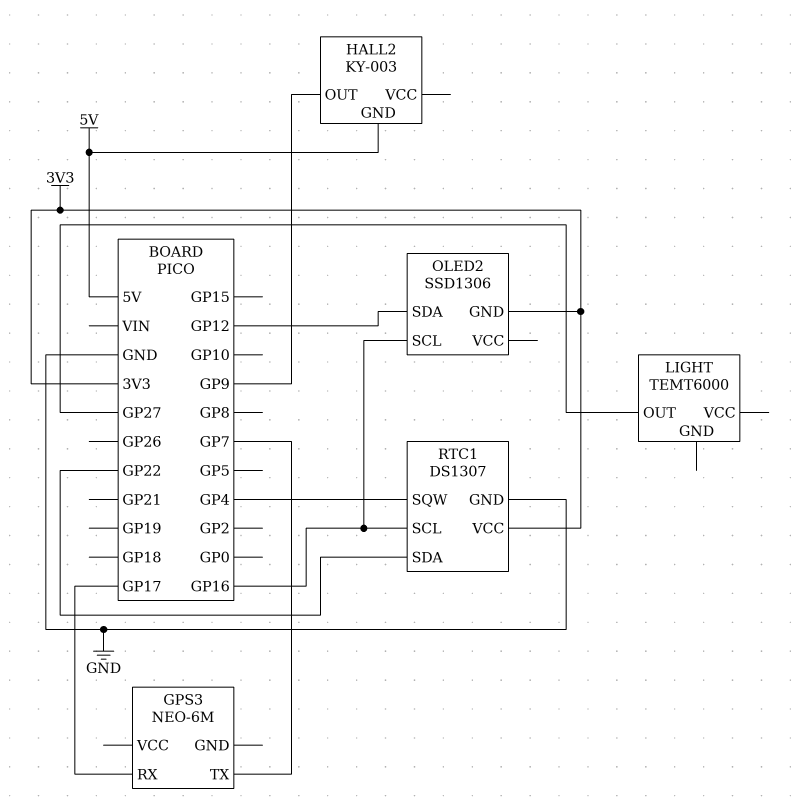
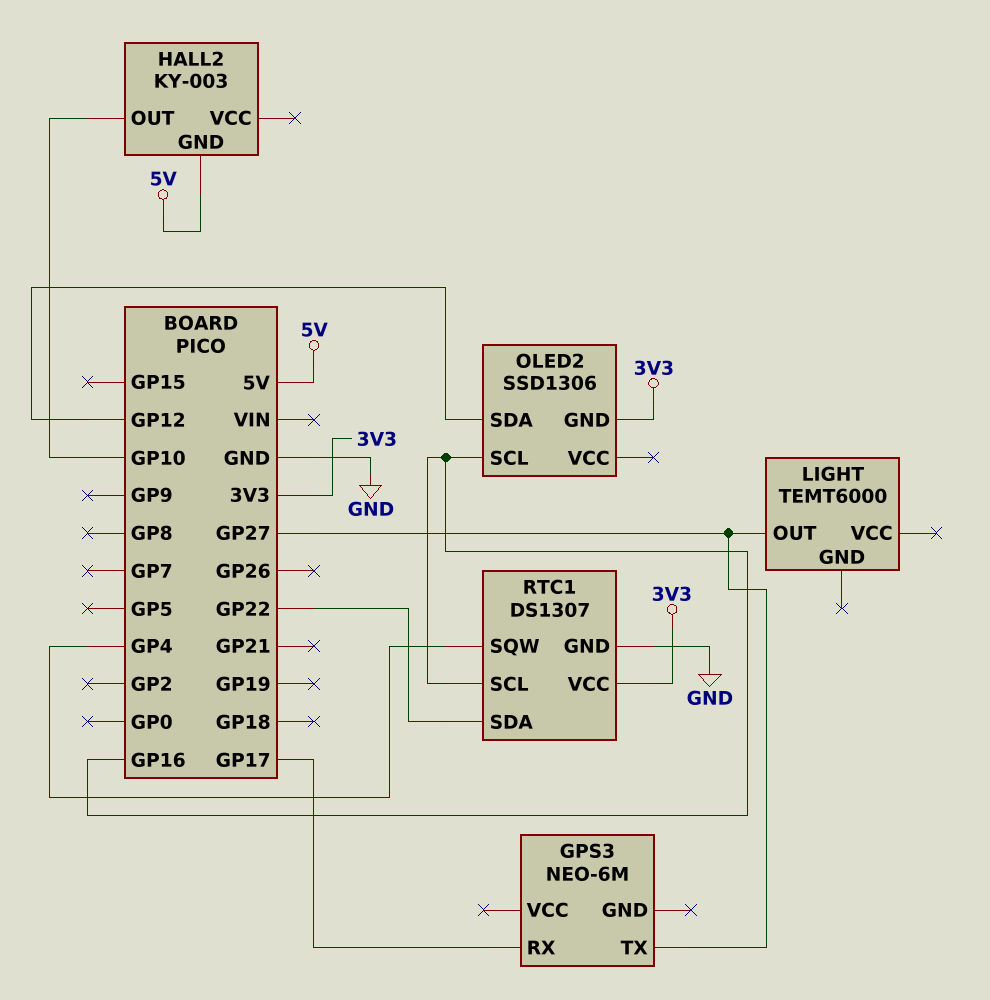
GPS3 pin TX: GP7 -> GP27
HALL2 pin OUT: GP9 -> GP10

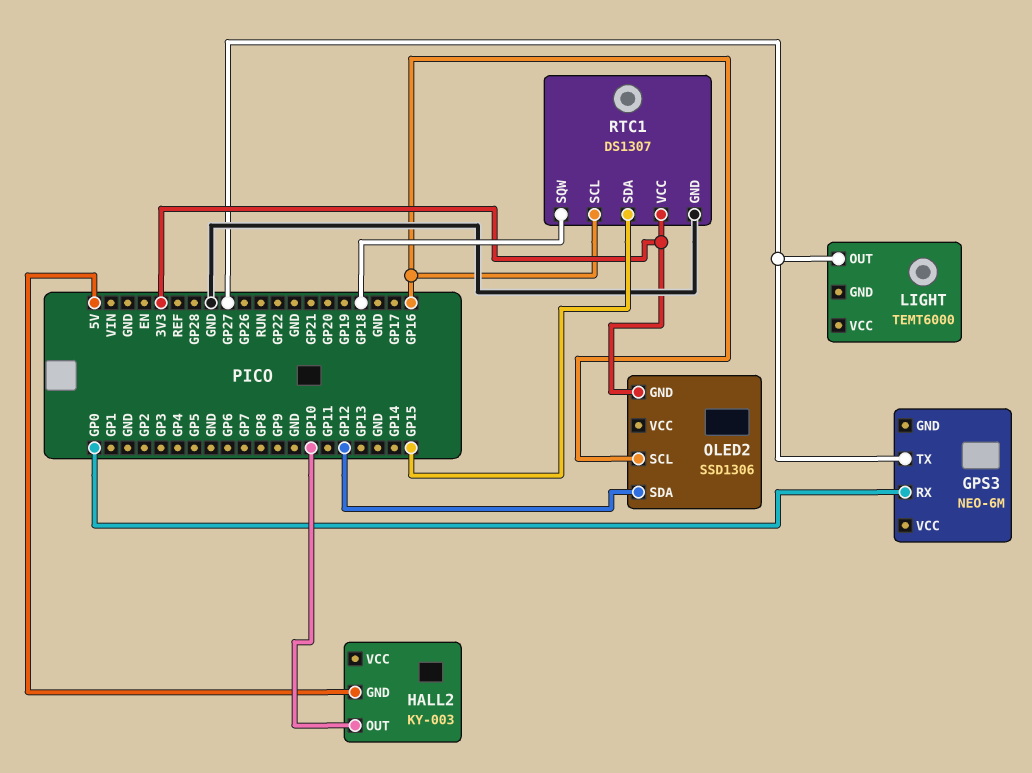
GPS3 pin RX: GP17 -> GP0
RTC1 pin SDA: GP22 -> GP15
RTC1 pin SQW: GP4 -> GP18

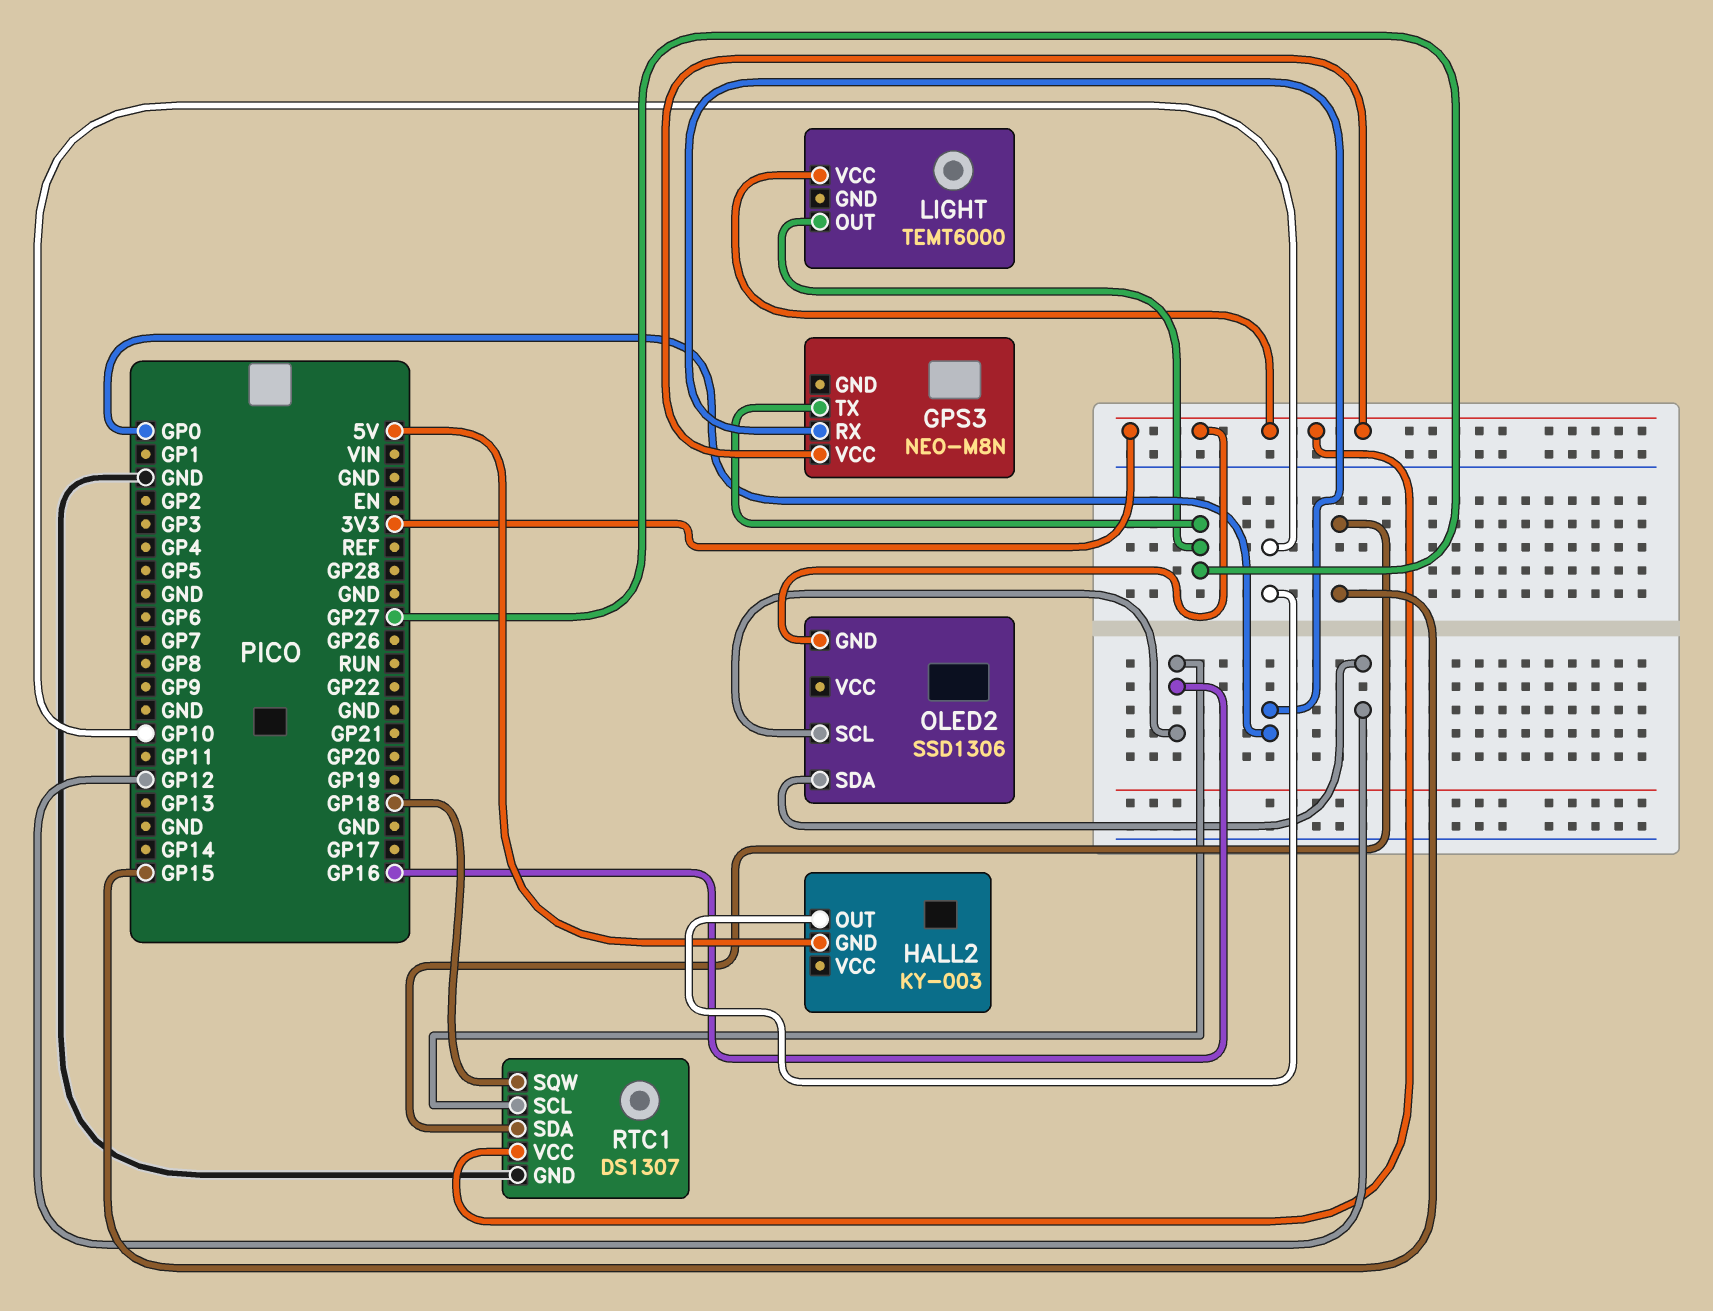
GPS3: NEO-6M -> NEO-M8N
GPS3 pin VCC: none -> 3V3
LIGHT pin VCC: none -> 3V3

